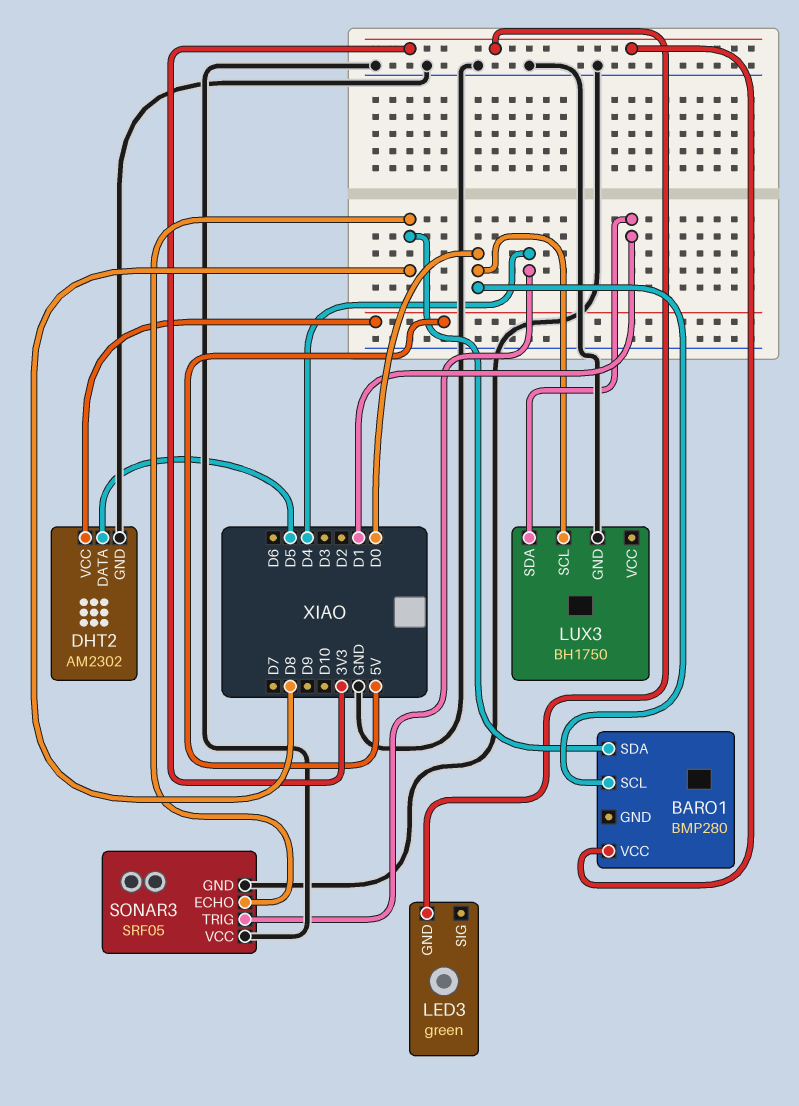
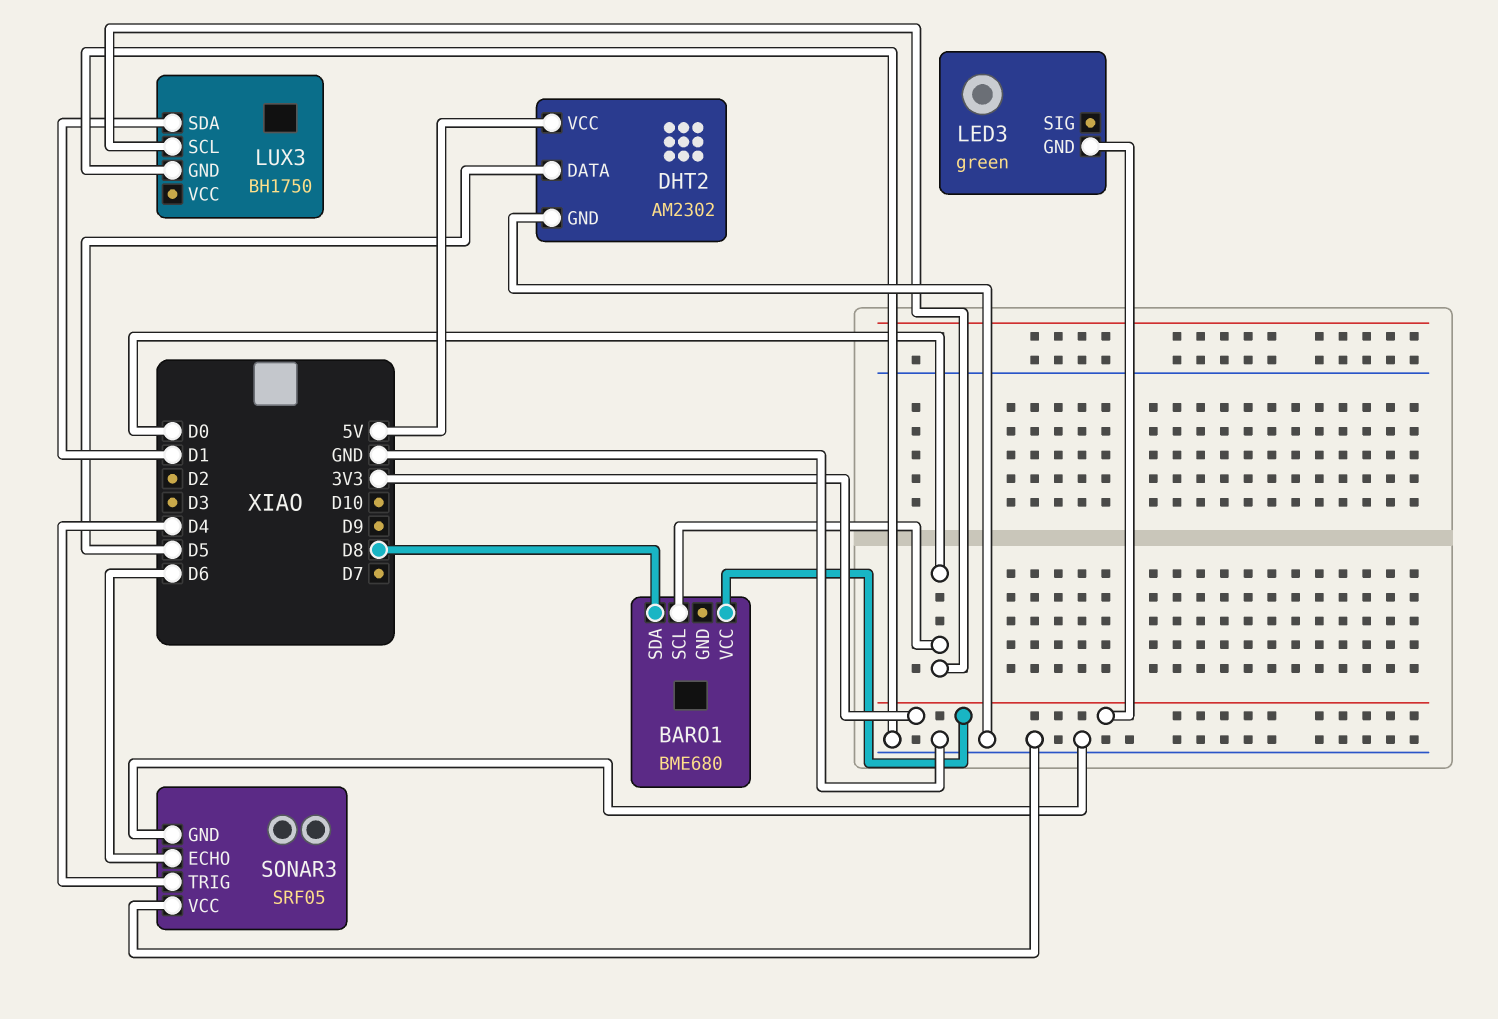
BARO1: BMP280 -> BME680
SONAR3 pin ECHO: D8 -> D6

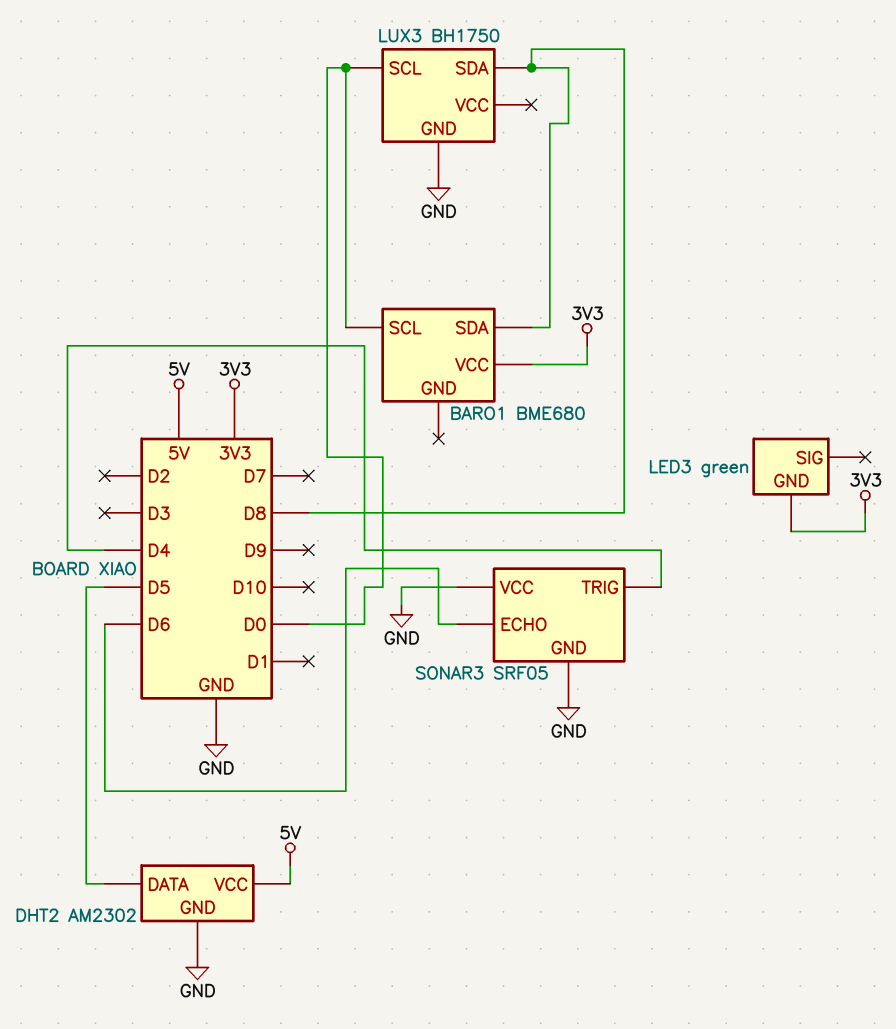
LUX3 pin SDA: D1 -> D8

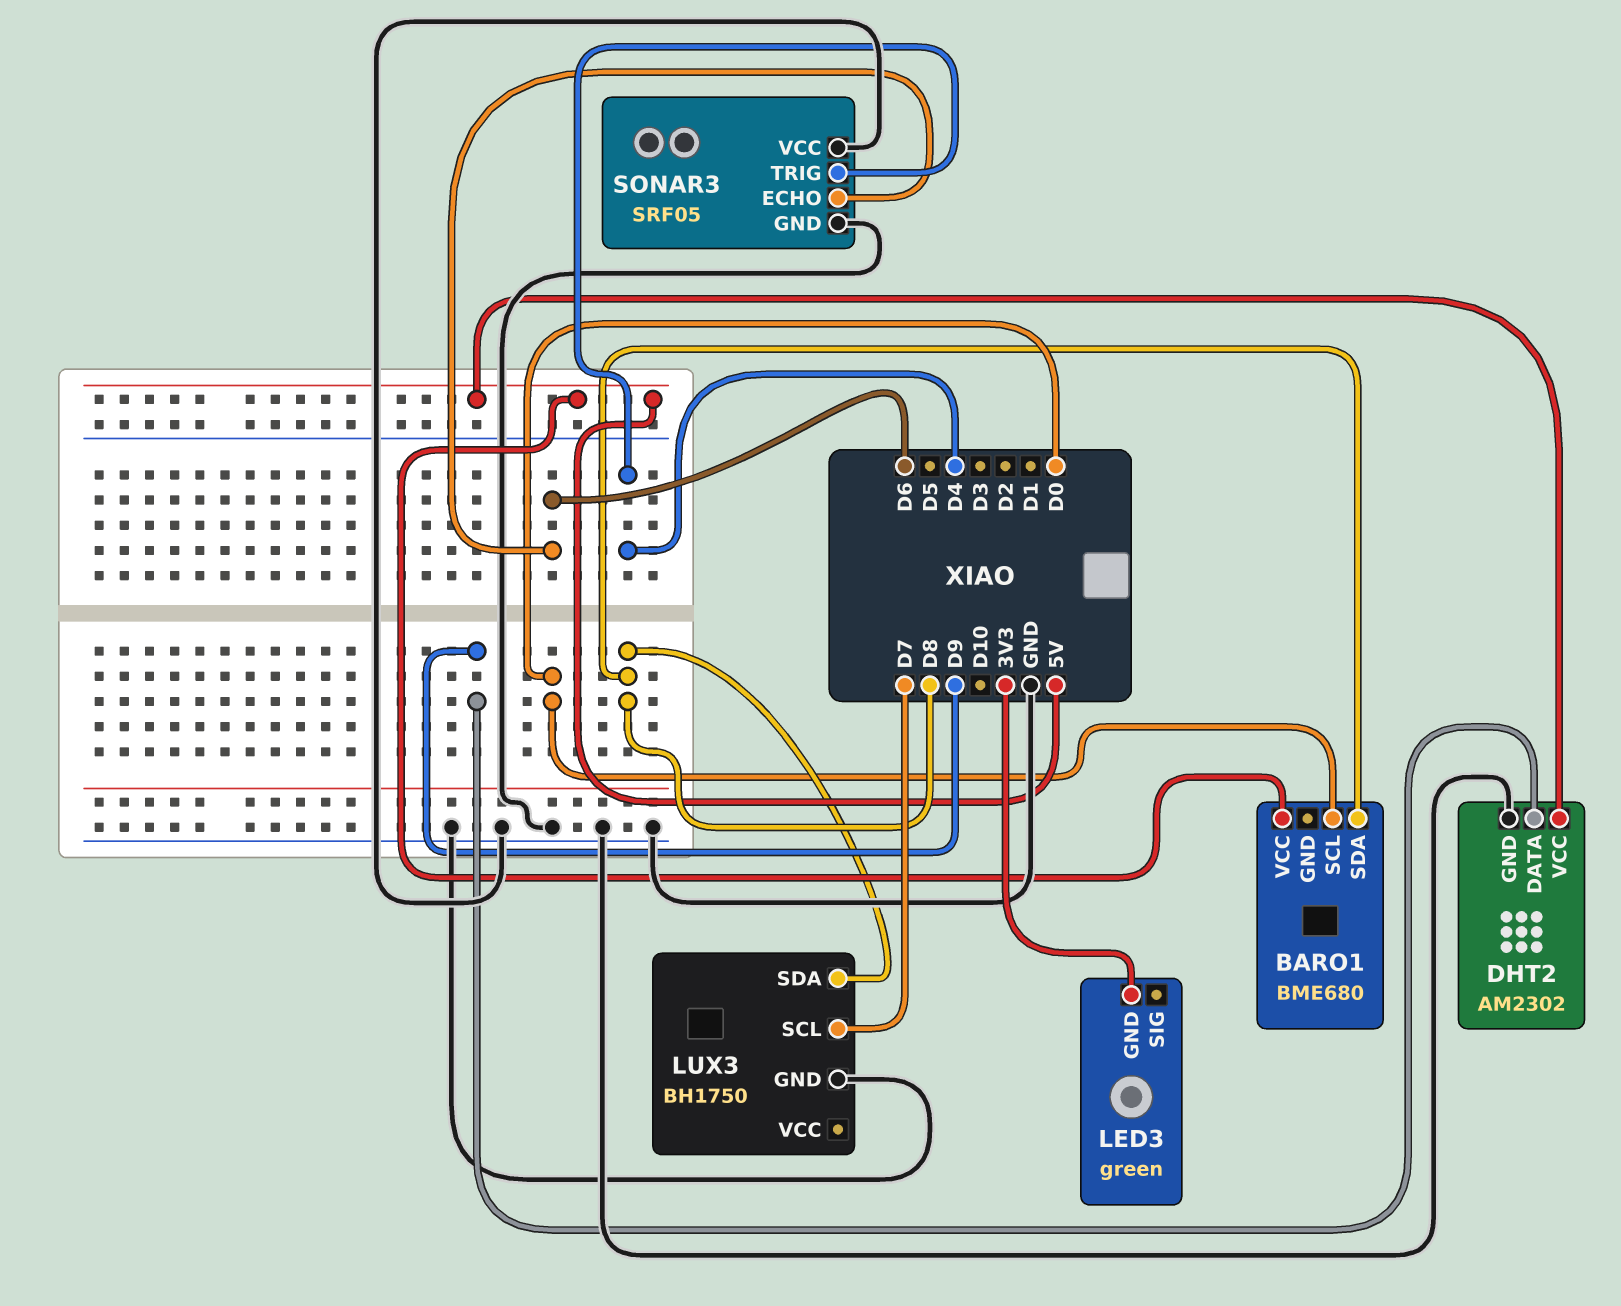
BARO1 pin VCC: 3V3 -> 5V
DHT2 pin DATA: D5 -> D9
LUX3 pin SCL: D0 -> D7

